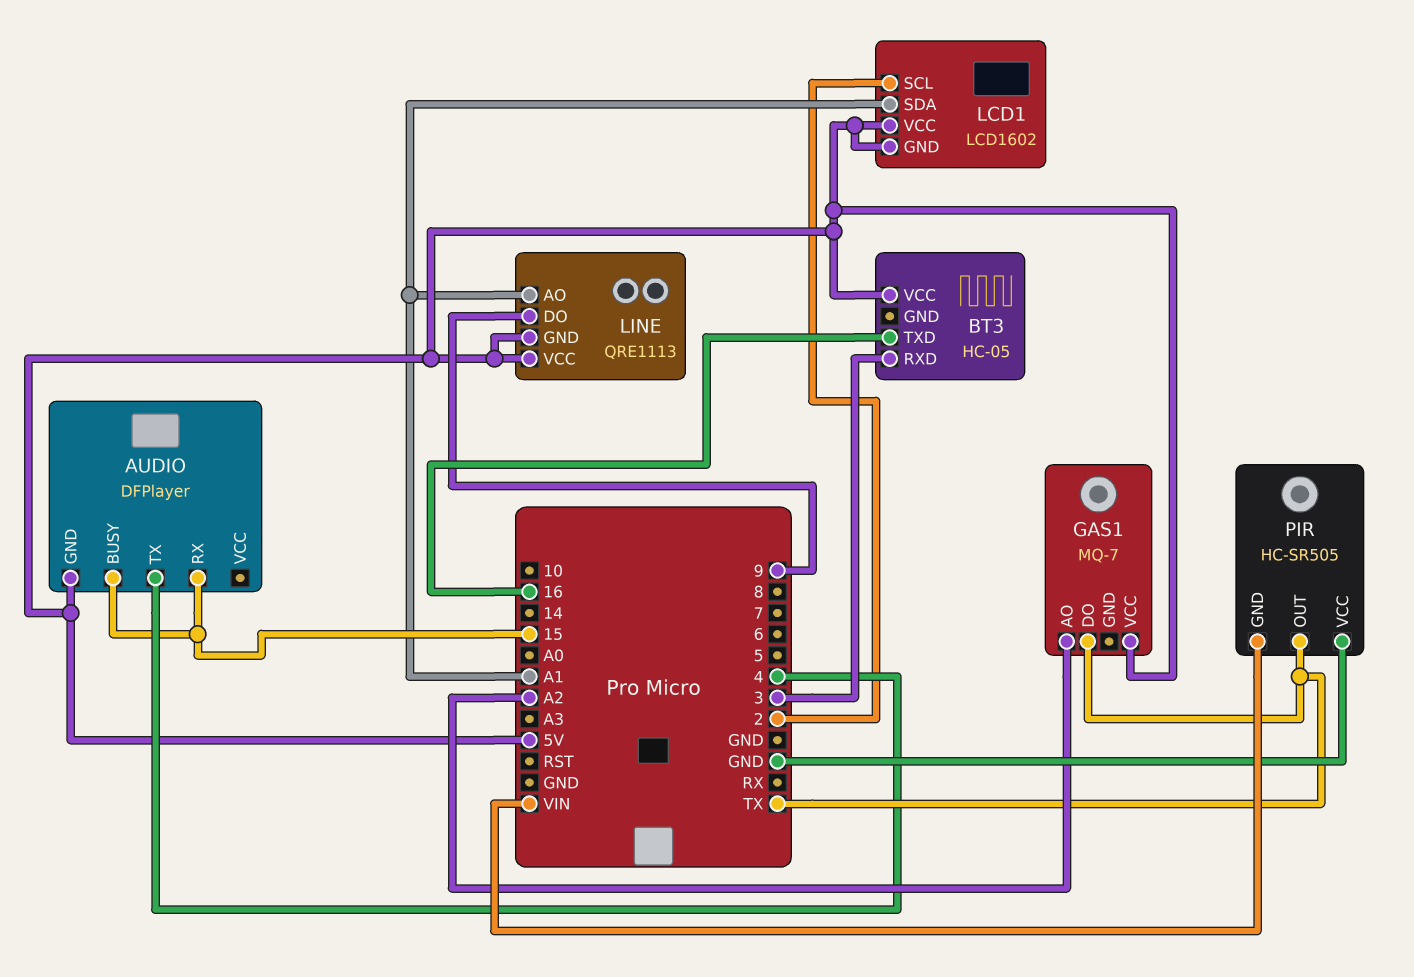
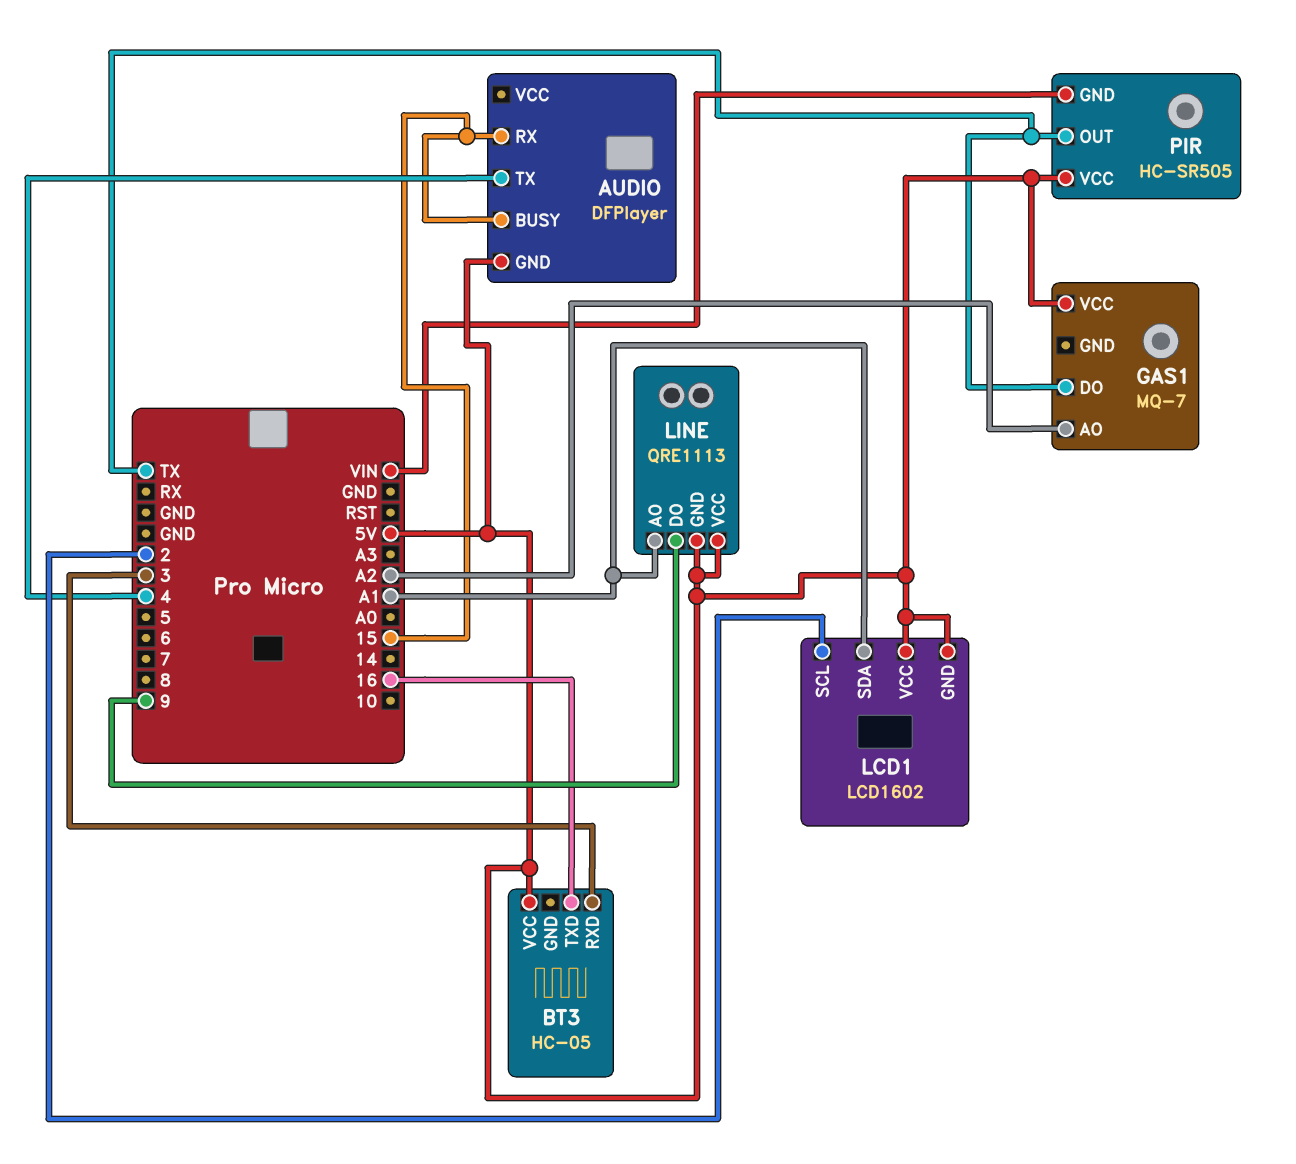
PIR pin VCC: GND -> 5V

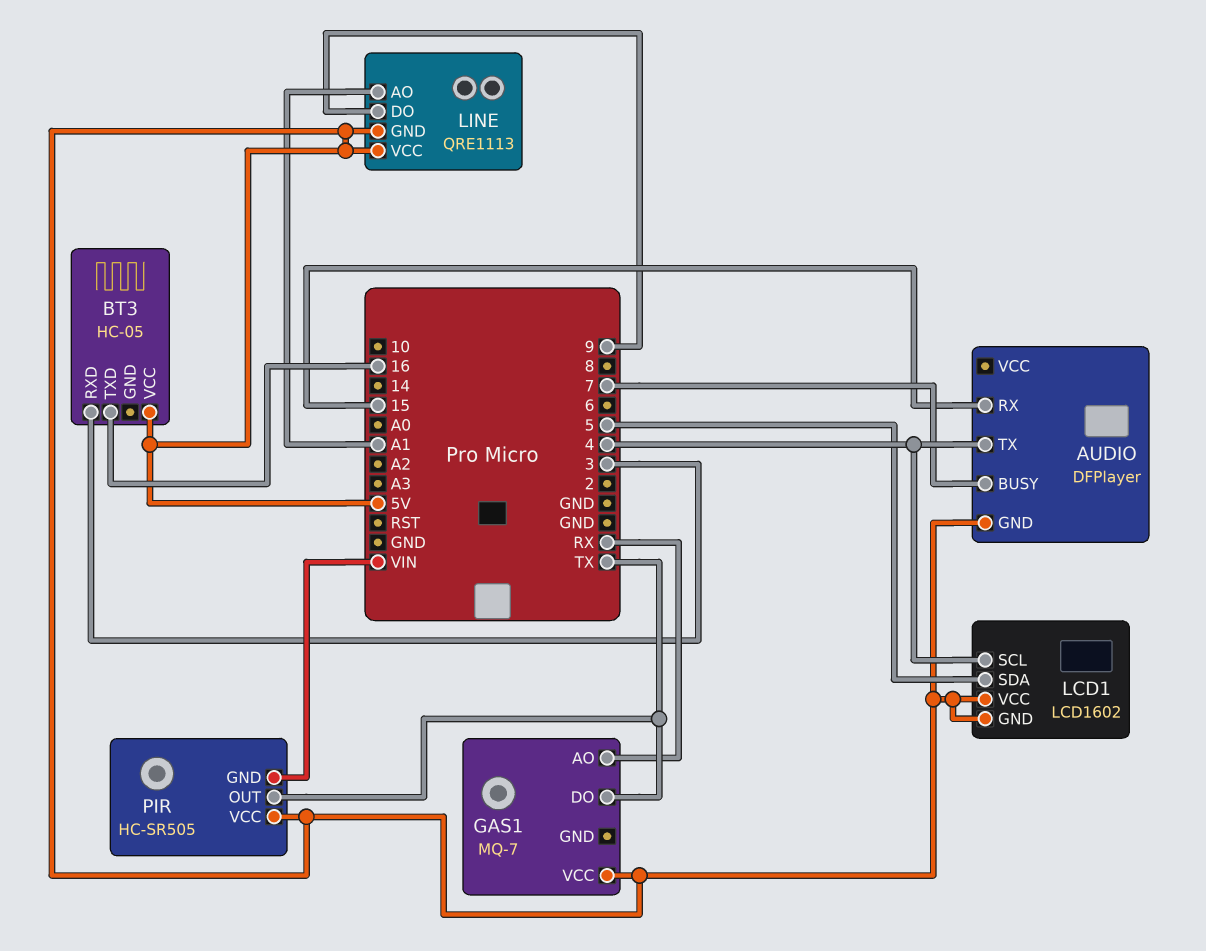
AUDIO pin BUSY: 15 -> 7
GAS1 pin AO: A2 -> RX
LCD1 pin SCL: 2 -> 4
LCD1 pin SDA: A1 -> 5

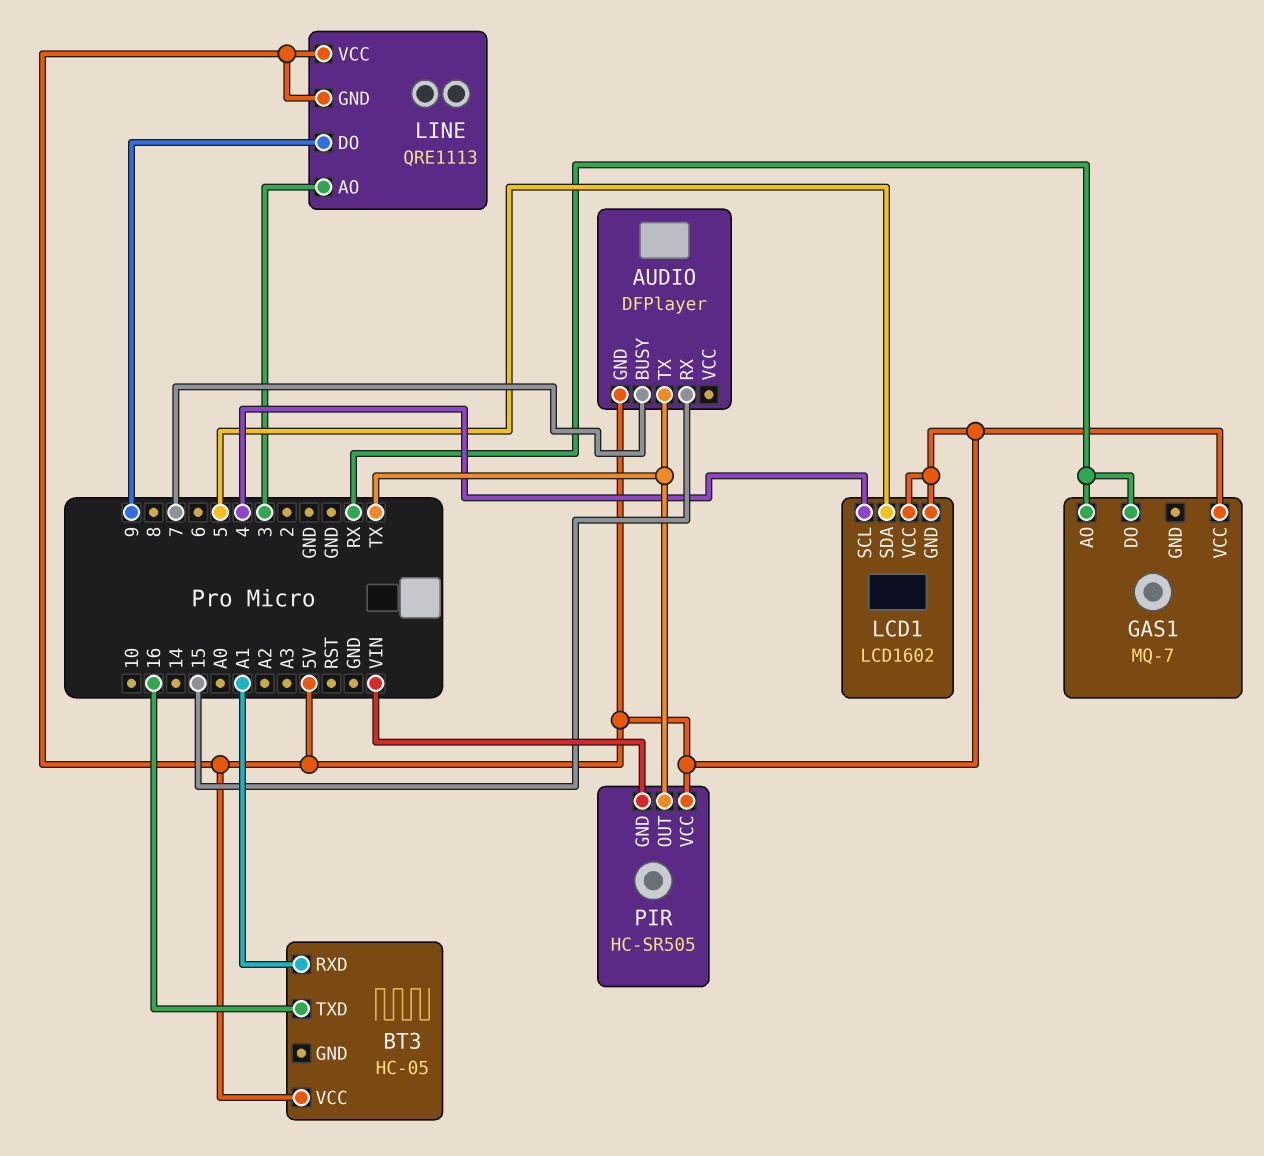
AUDIO pin TX: 4 -> TX
BT3 pin RXD: 3 -> A1
GAS1 pin DO: TX -> RX
LINE pin AO: A1 -> 3

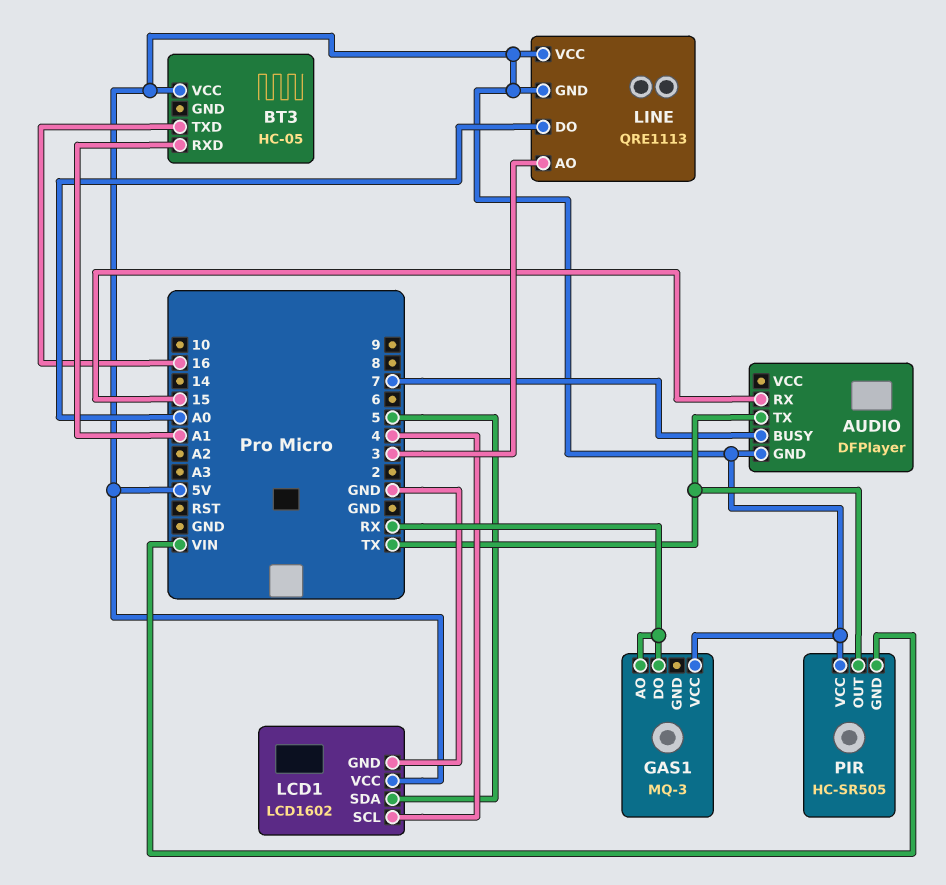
GAS1: MQ-7 -> MQ-3
LCD1 pin GND: 5V -> GND
LINE pin DO: 9 -> A0

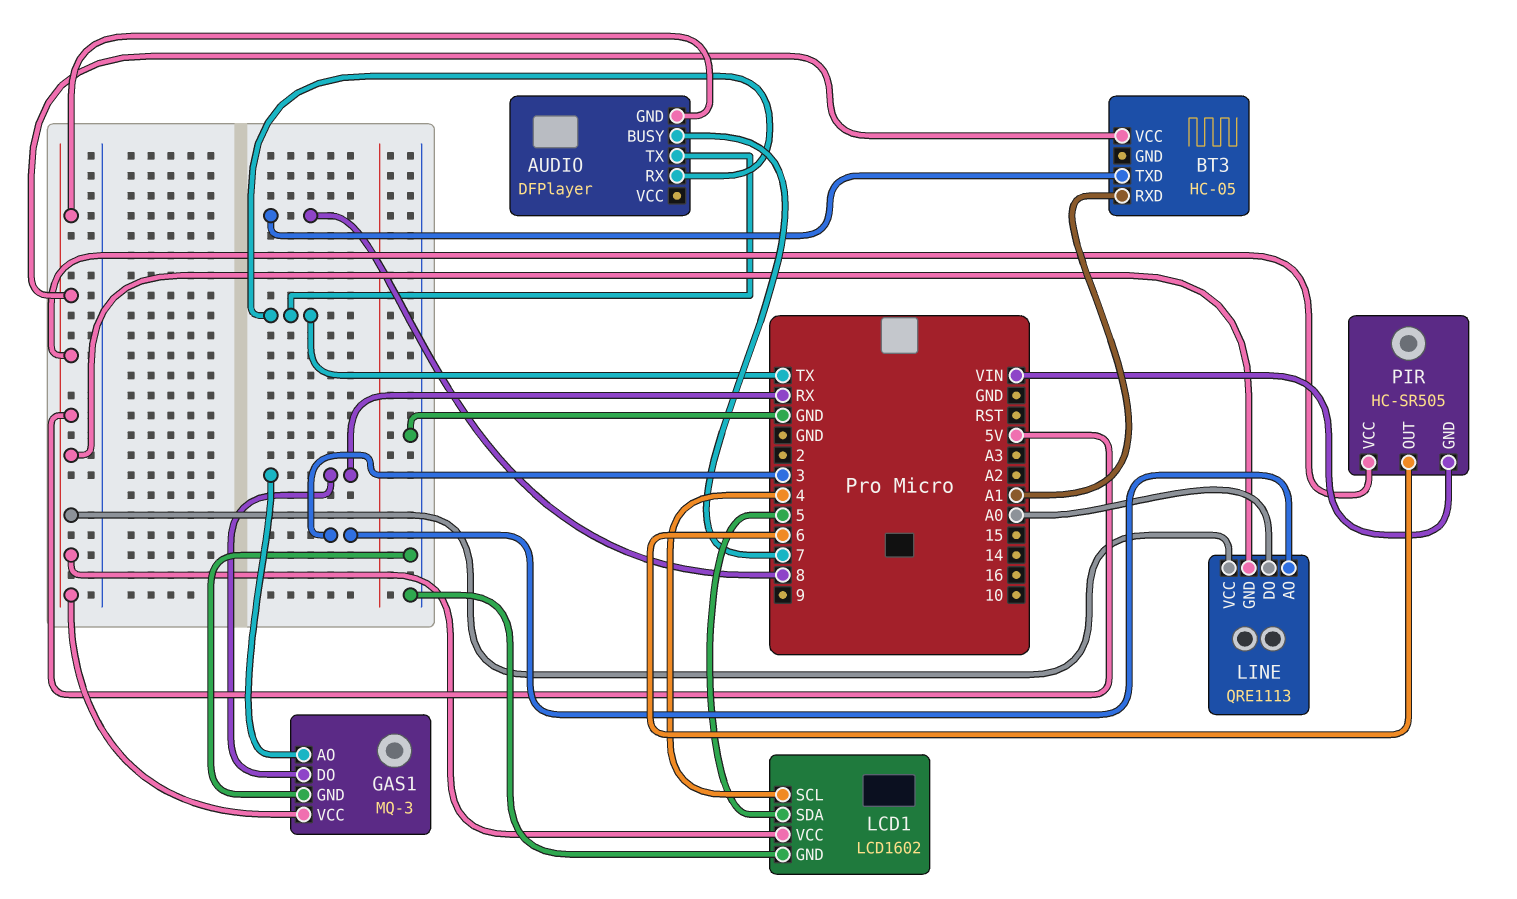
AUDIO pin RX: 15 -> TX
BT3 pin TXD: 16 -> 8
GAS1 pin GND: none -> GND
PIR pin OUT: TX -> 6

